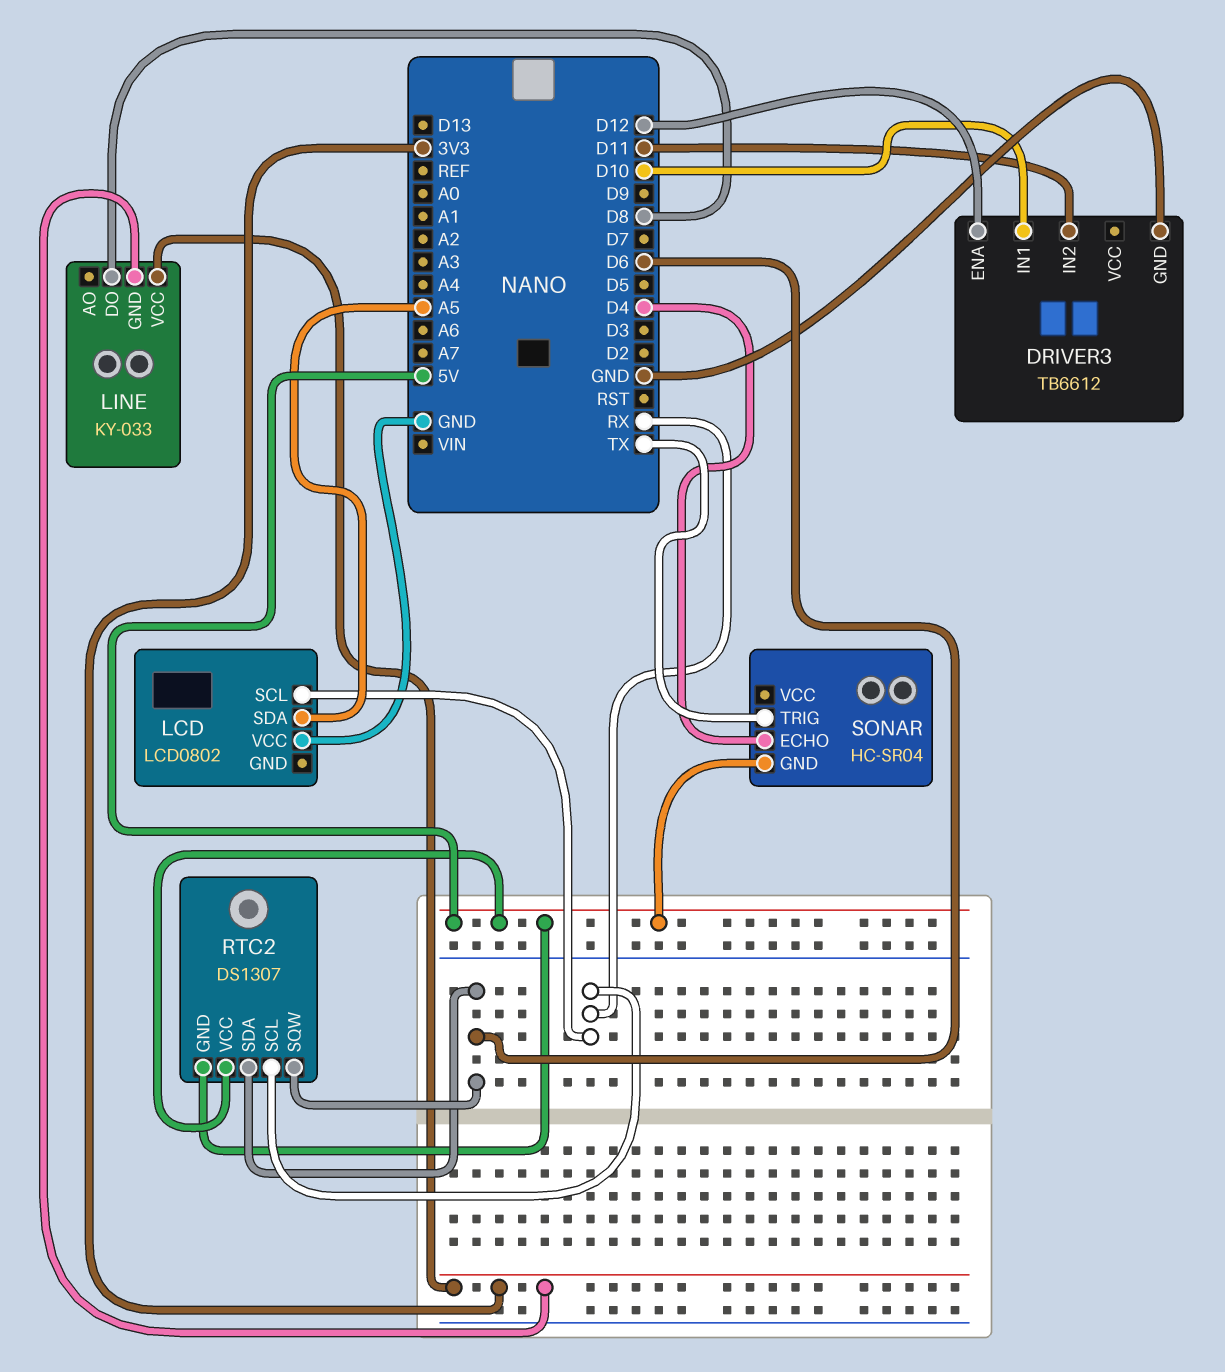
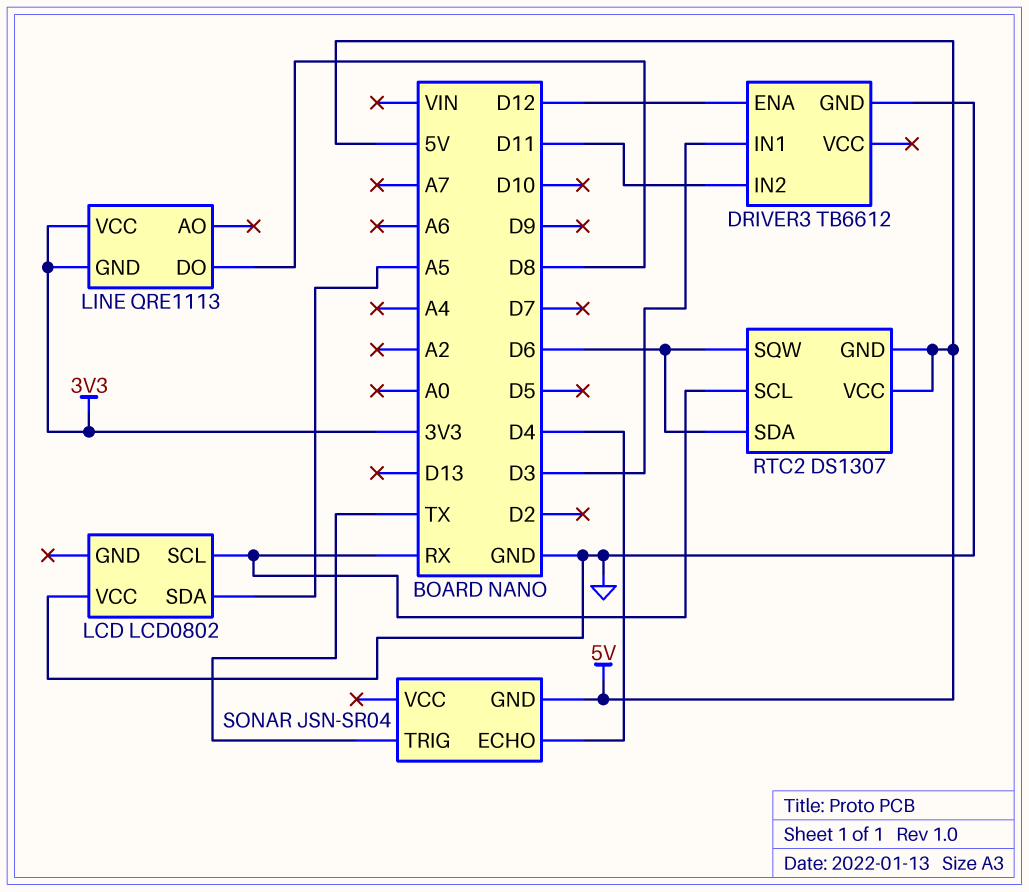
DRIVER3 pin IN1: D10 -> D3
LINE: KY-033 -> QRE1113
SONAR: HC-SR04 -> JSN-SR04

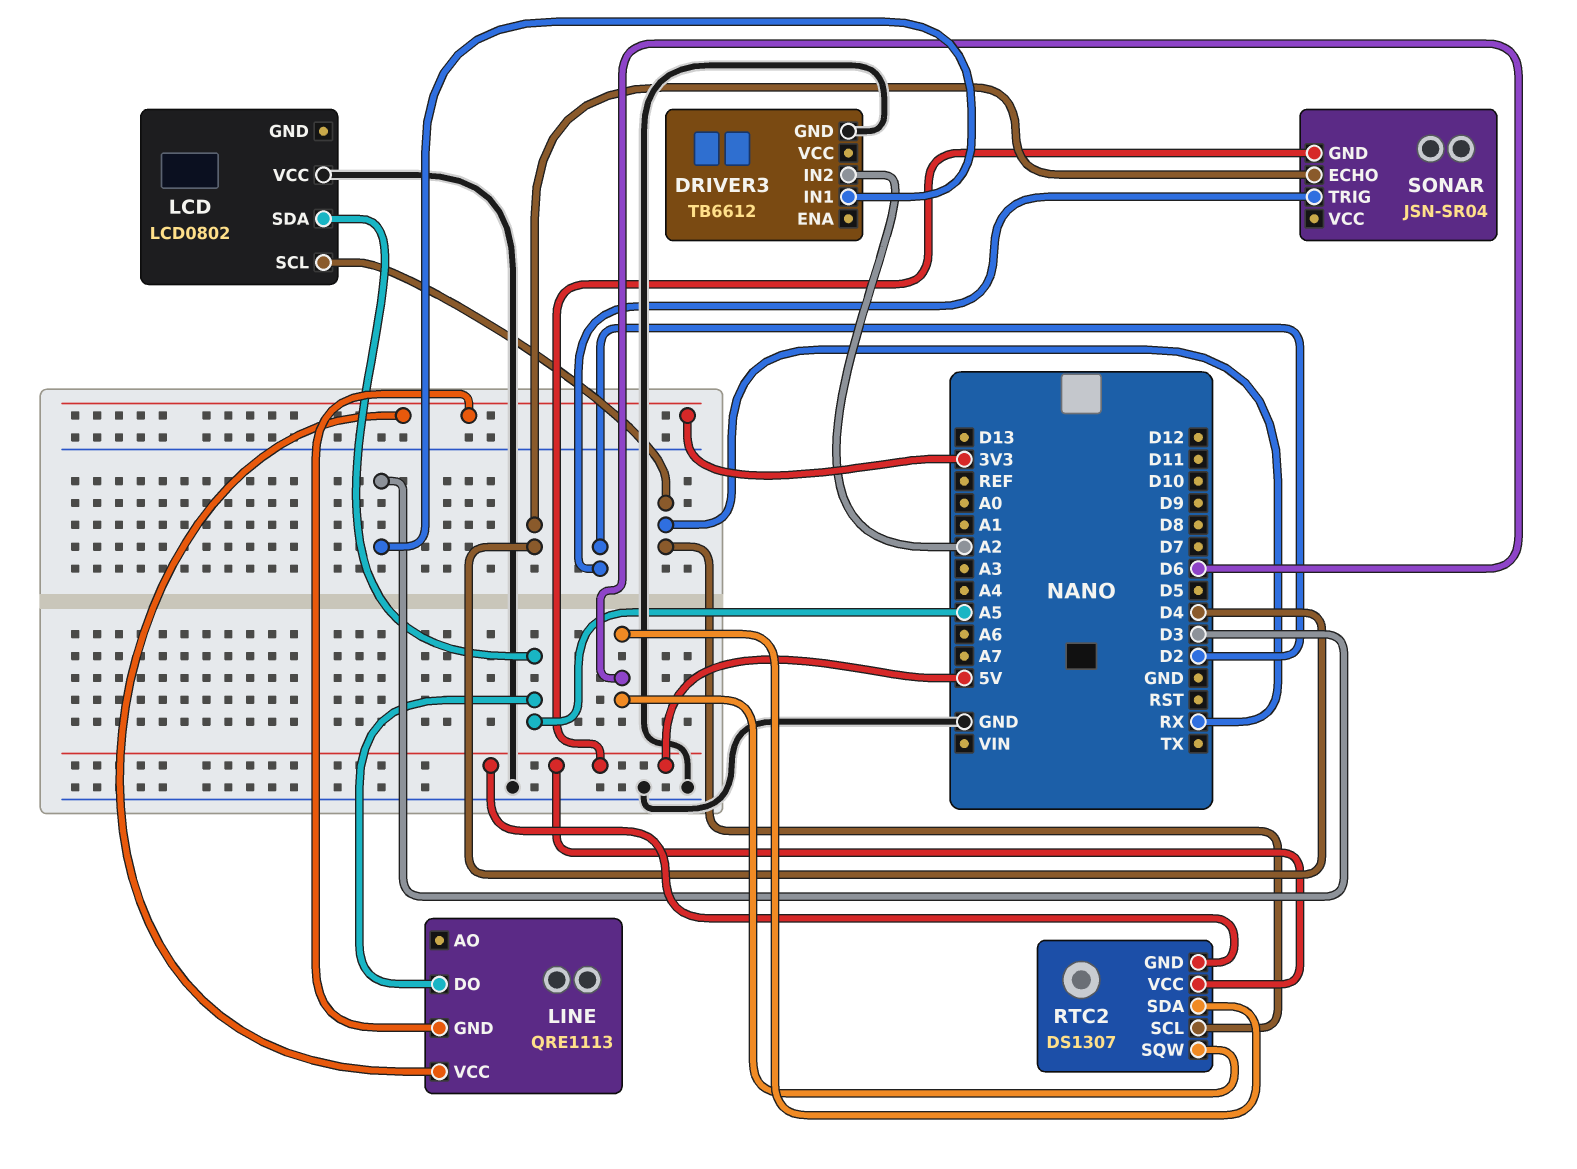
DRIVER3 pin ENA: D12 -> none
DRIVER3 pin IN2: D11 -> A2
LINE pin DO: D8 -> A5
SONAR pin TRIG: TX -> D2

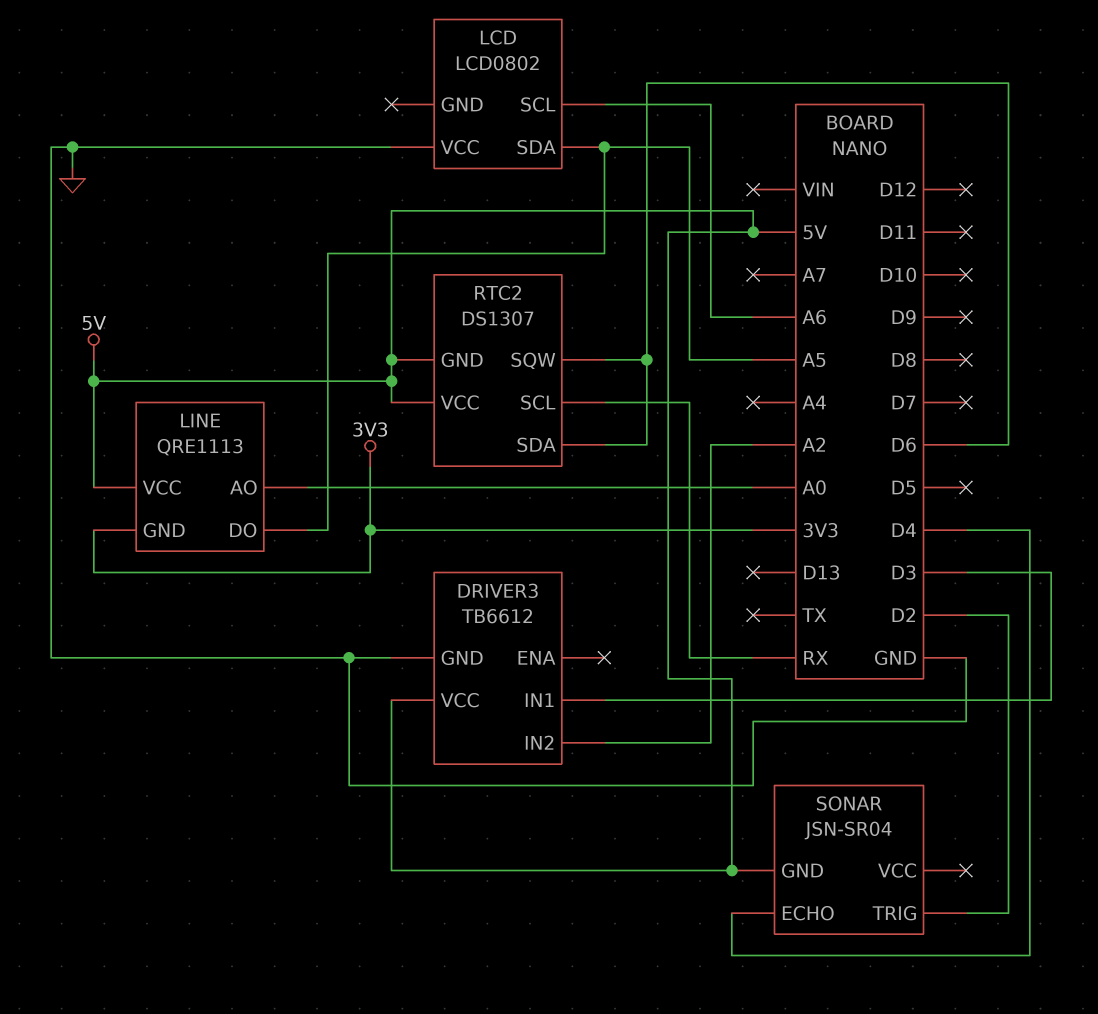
DRIVER3 pin VCC: none -> 5V
LCD pin SCL: RX -> A6
LINE pin AO: none -> A0
LINE pin VCC: 3V3 -> 5V

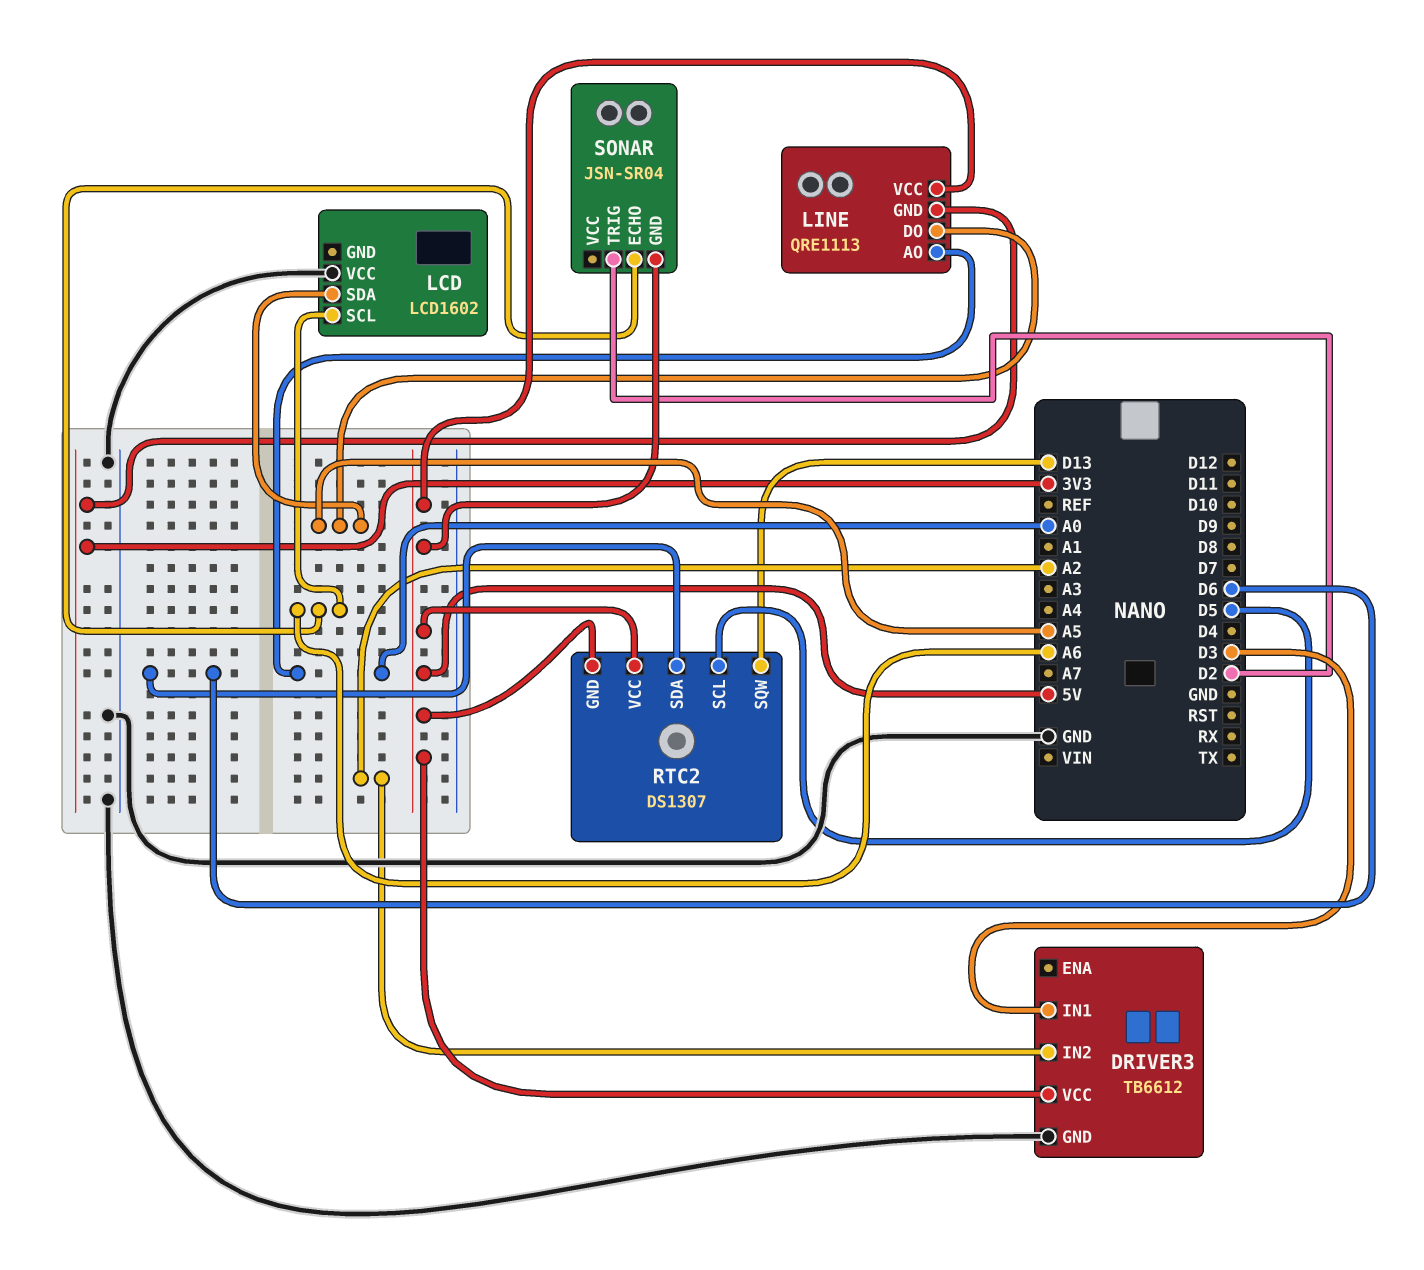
LCD: LCD0802 -> LCD1602
RTC2 pin SCL: RX -> D5
RTC2 pin SQW: D6 -> D13
SONAR pin ECHO: D4 -> A6

